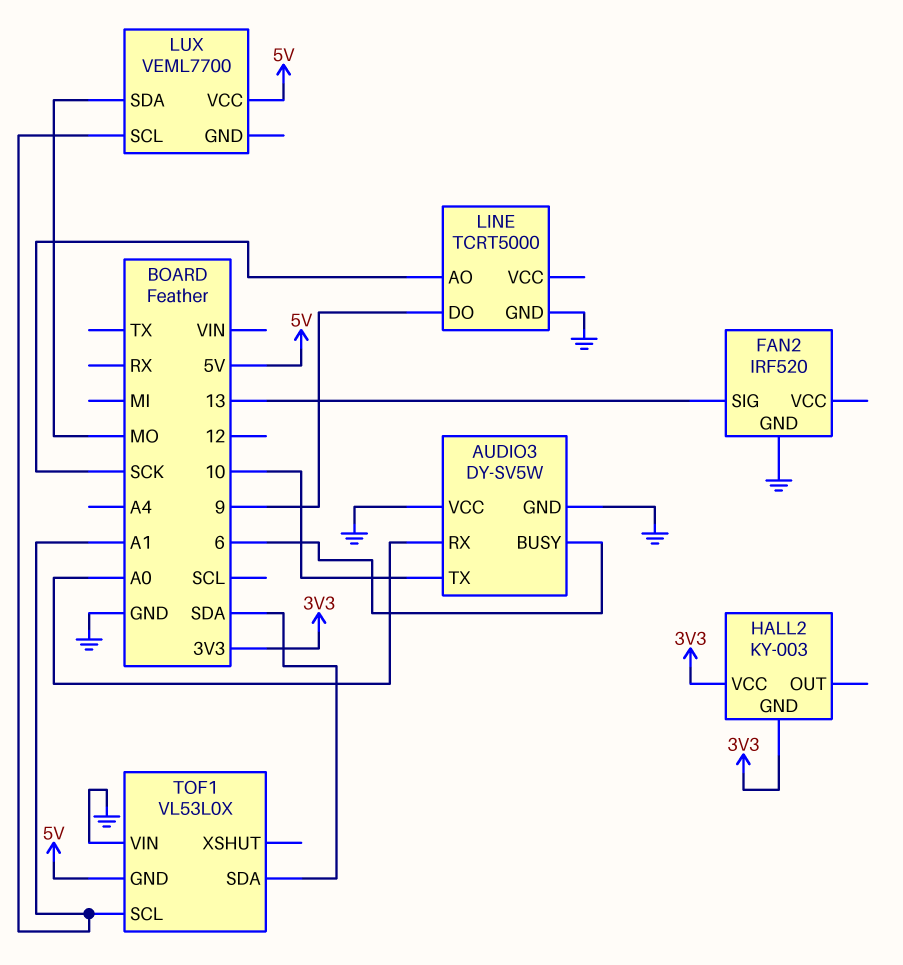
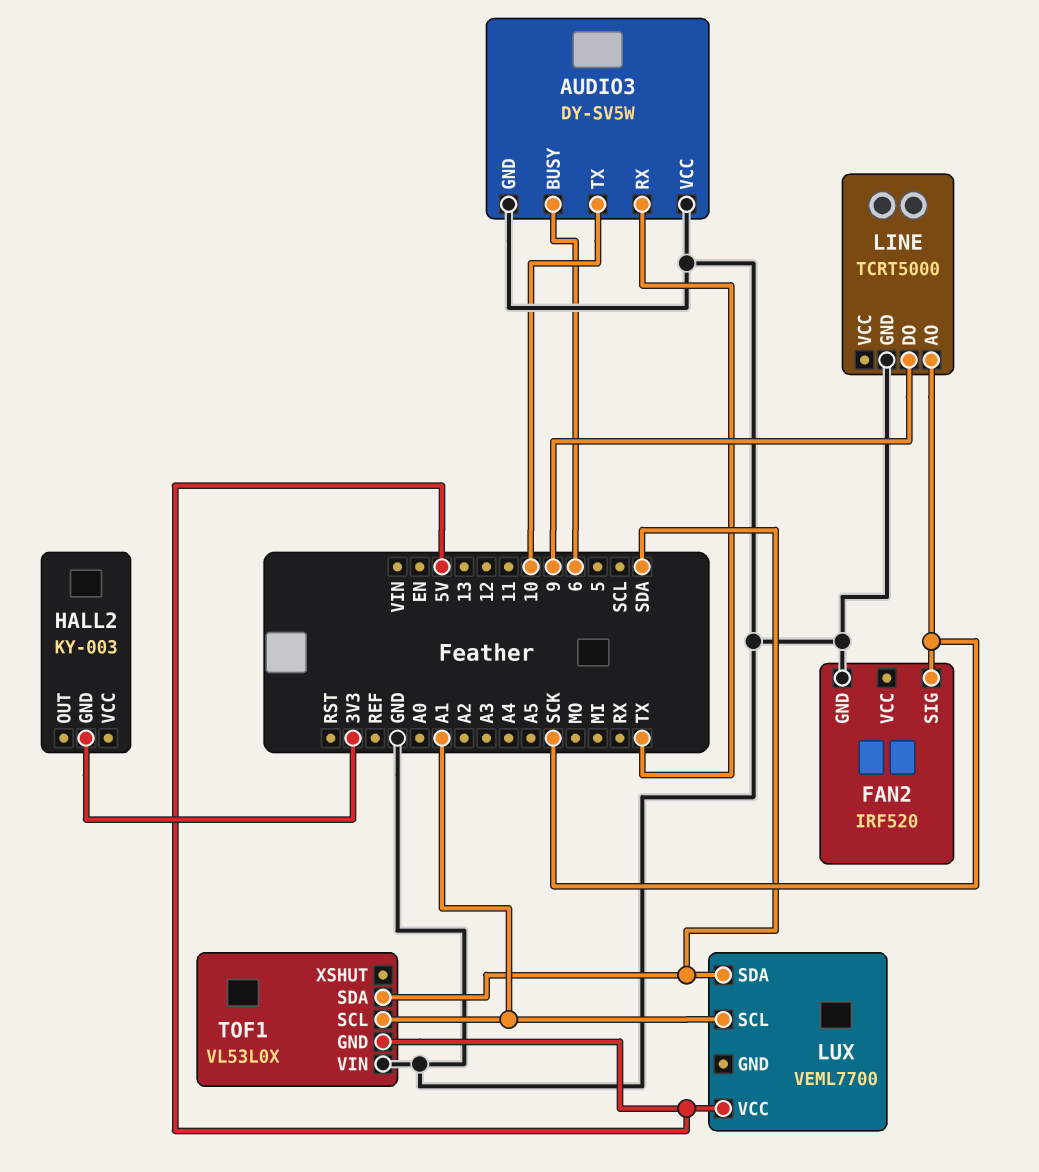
AUDIO3 pin RX: A0 -> TX
FAN2 pin SIG: 13 -> SCK
HALL2 pin VCC: 3V3 -> none
LUX pin SDA: MO -> SDA

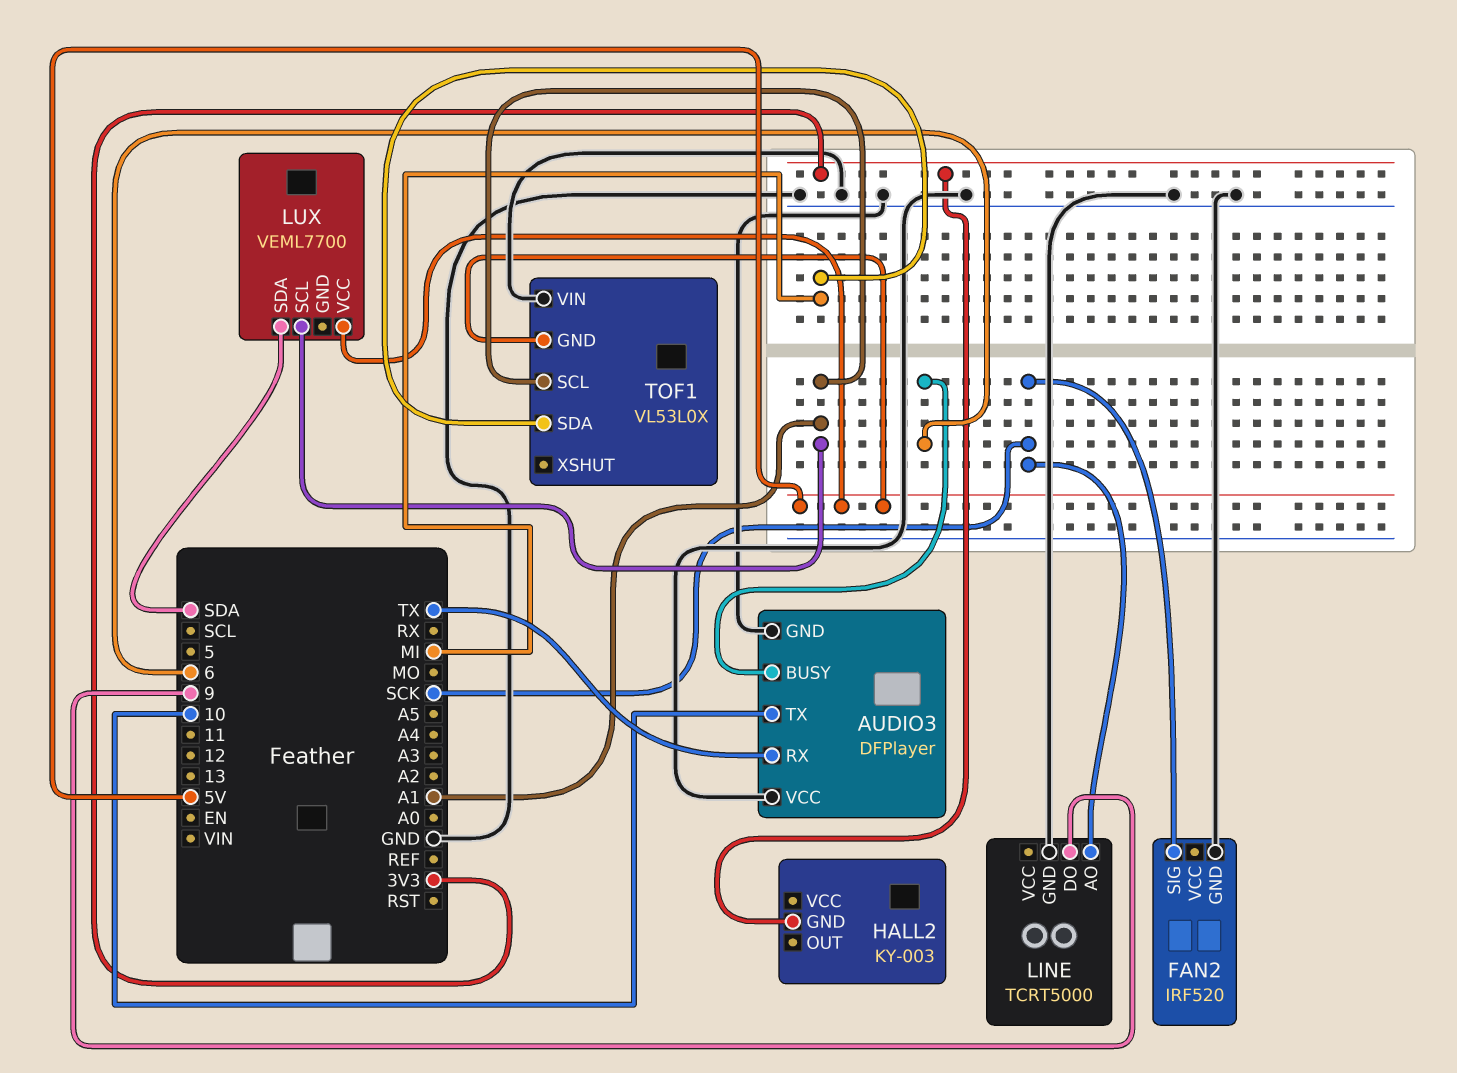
AUDIO3: DY-SV5W -> DFPlayer
TOF1 pin SDA: SDA -> MI

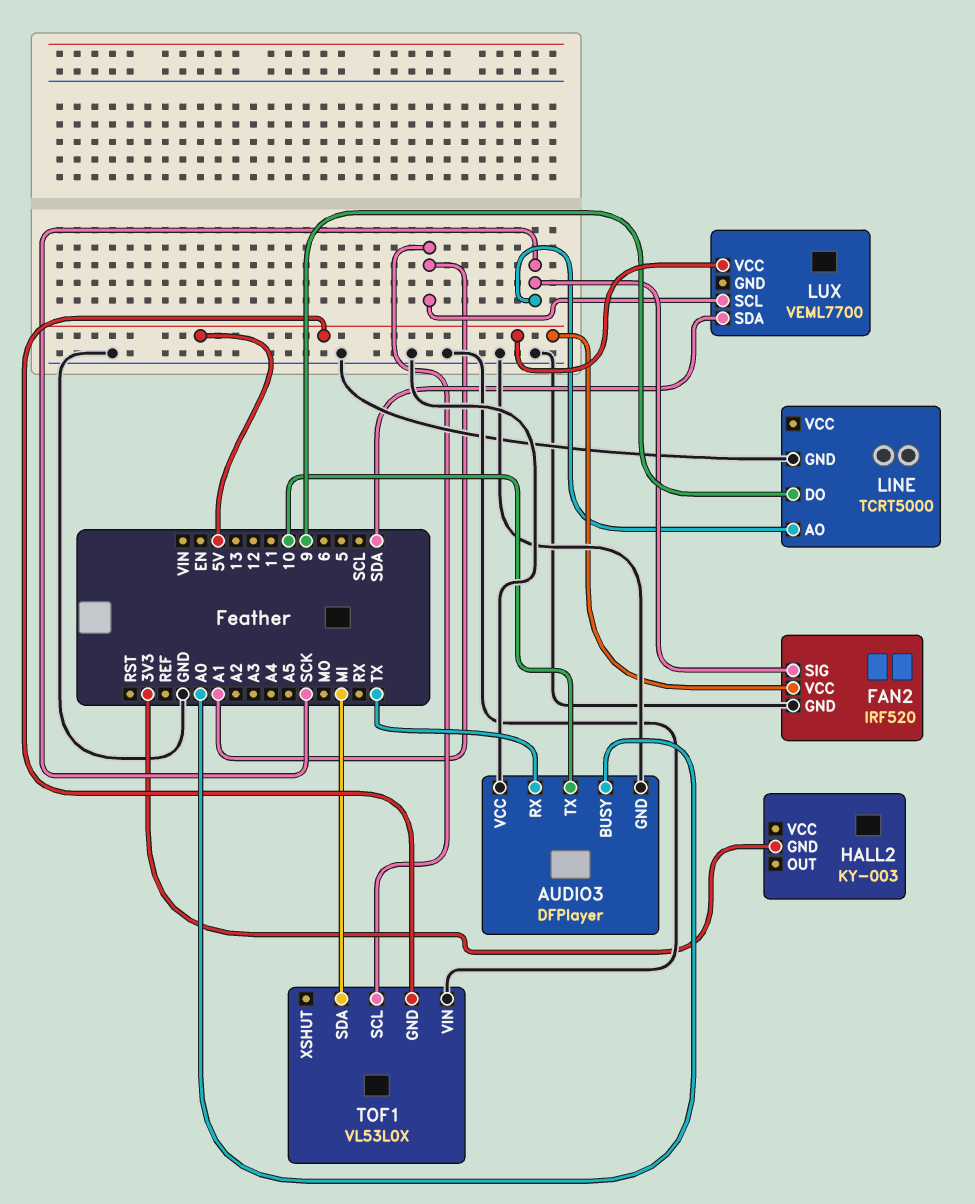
AUDIO3 pin BUSY: 6 -> A0
FAN2 pin VCC: none -> 5V

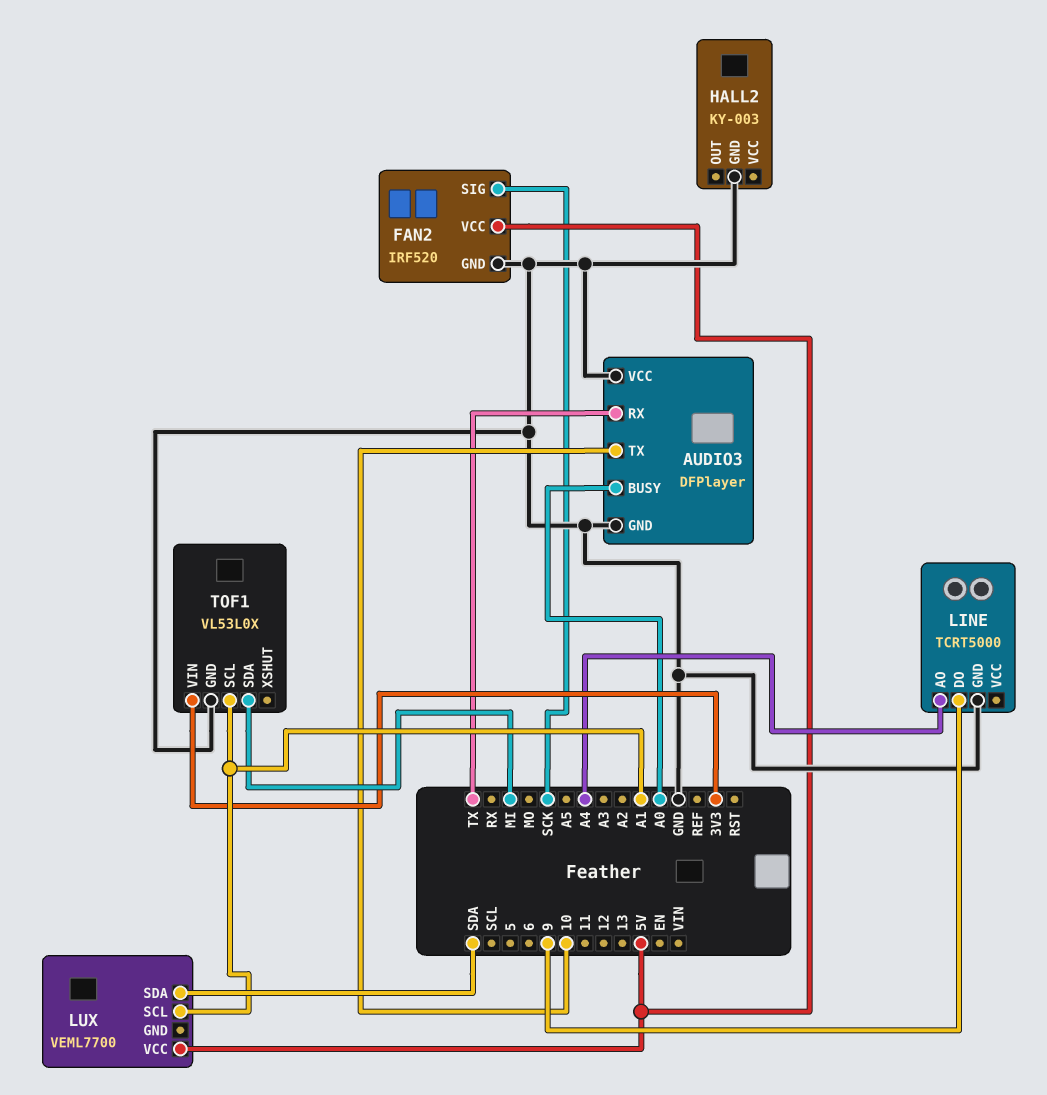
HALL2 pin GND: 3V3 -> GND
LINE pin AO: SCK -> A4
TOF1 pin GND: 5V -> GND
TOF1 pin VIN: GND -> 3V3

